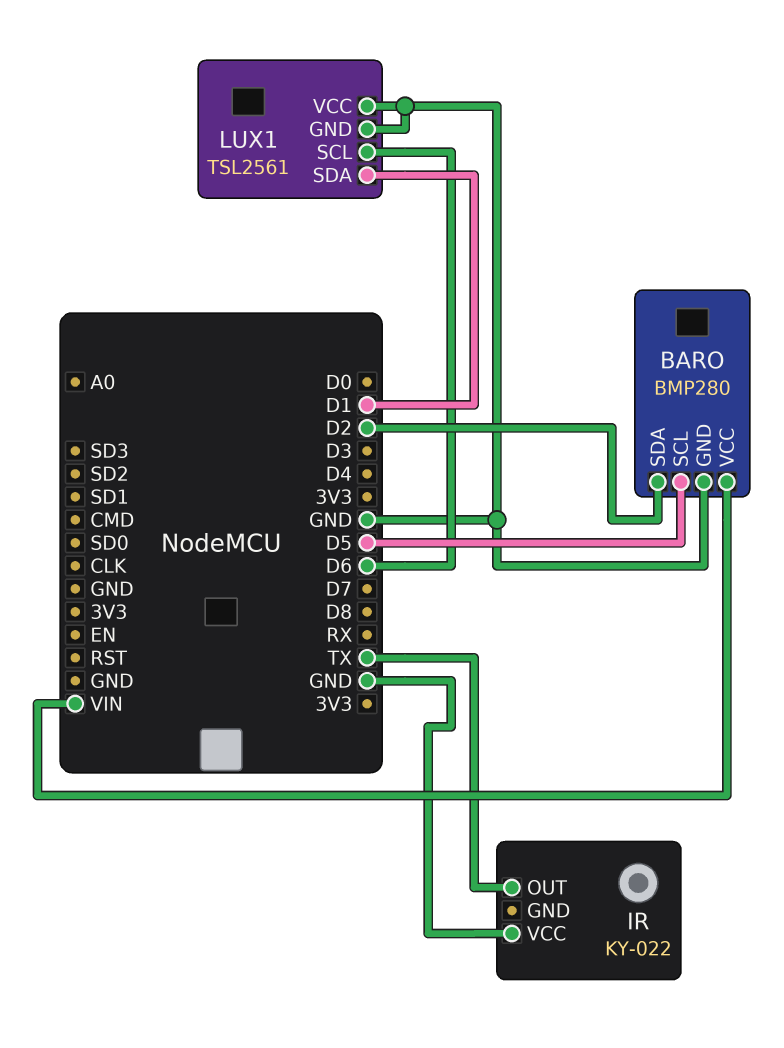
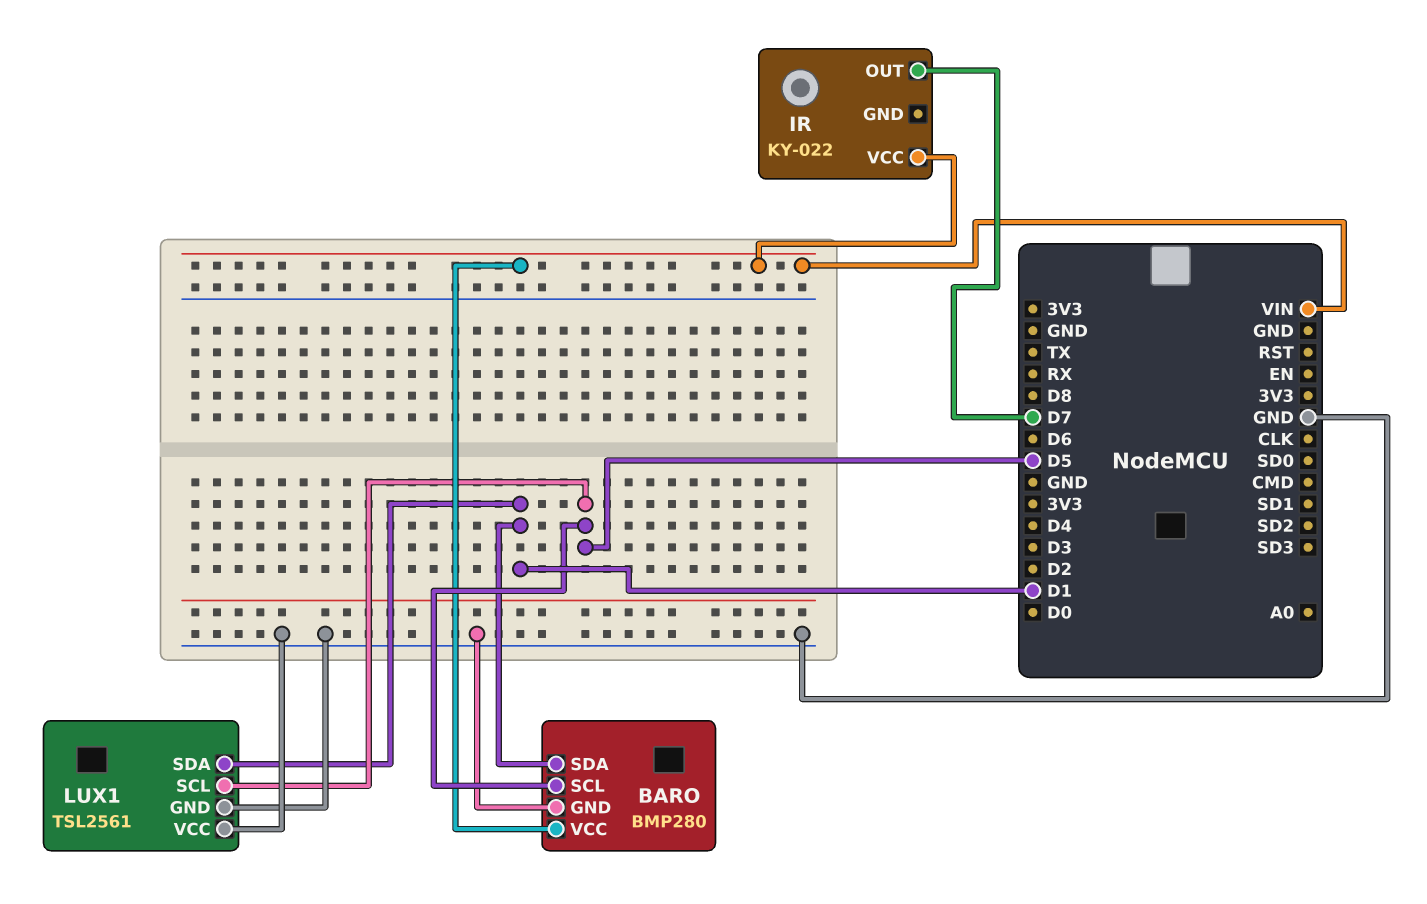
BARO pin SDA: D2 -> D1
IR pin OUT: TX -> D7
IR pin VCC: GND -> VIN
LUX1 pin SCL: D6 -> D5

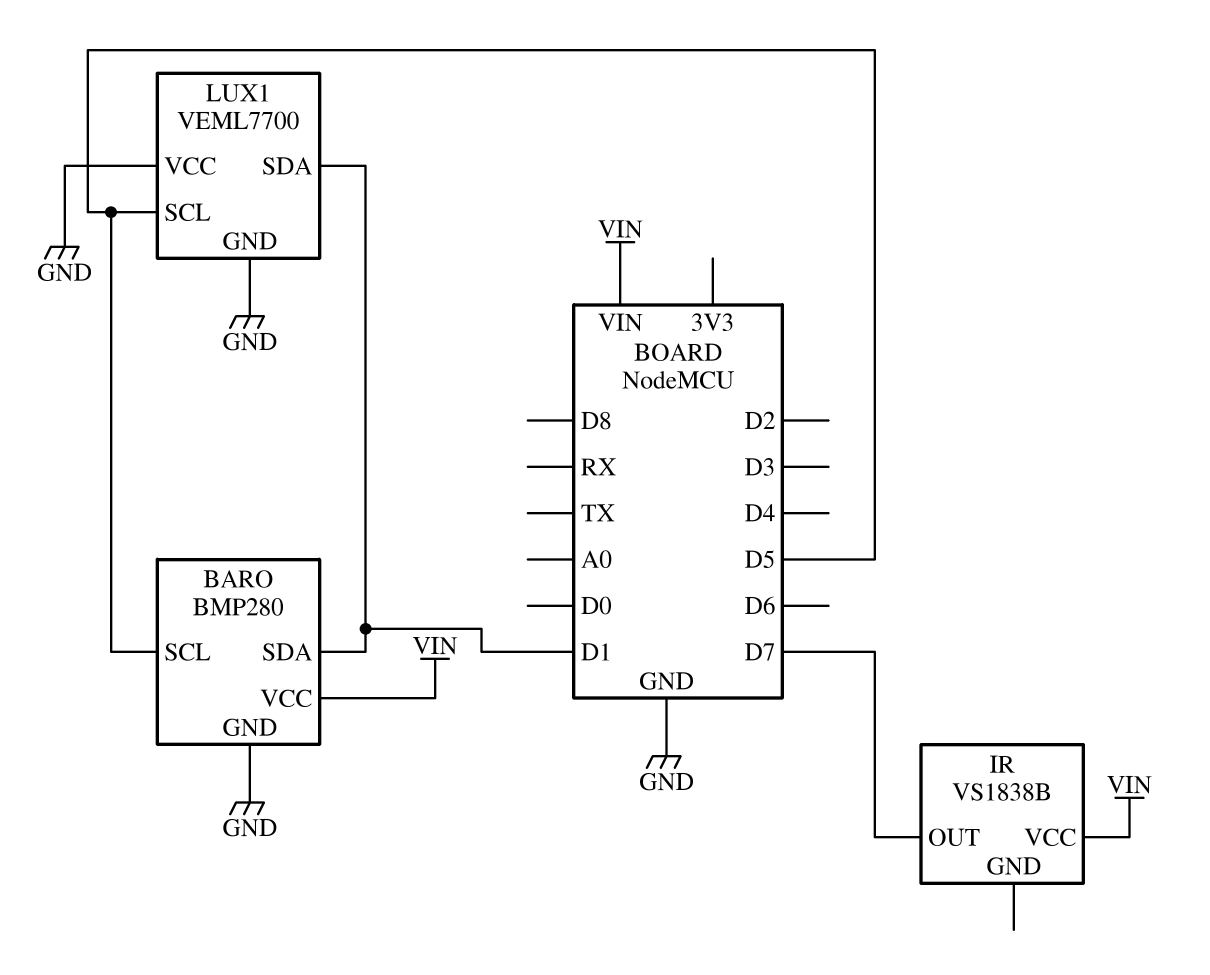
IR: KY-022 -> VS1838B
LUX1: TSL2561 -> VEML7700

